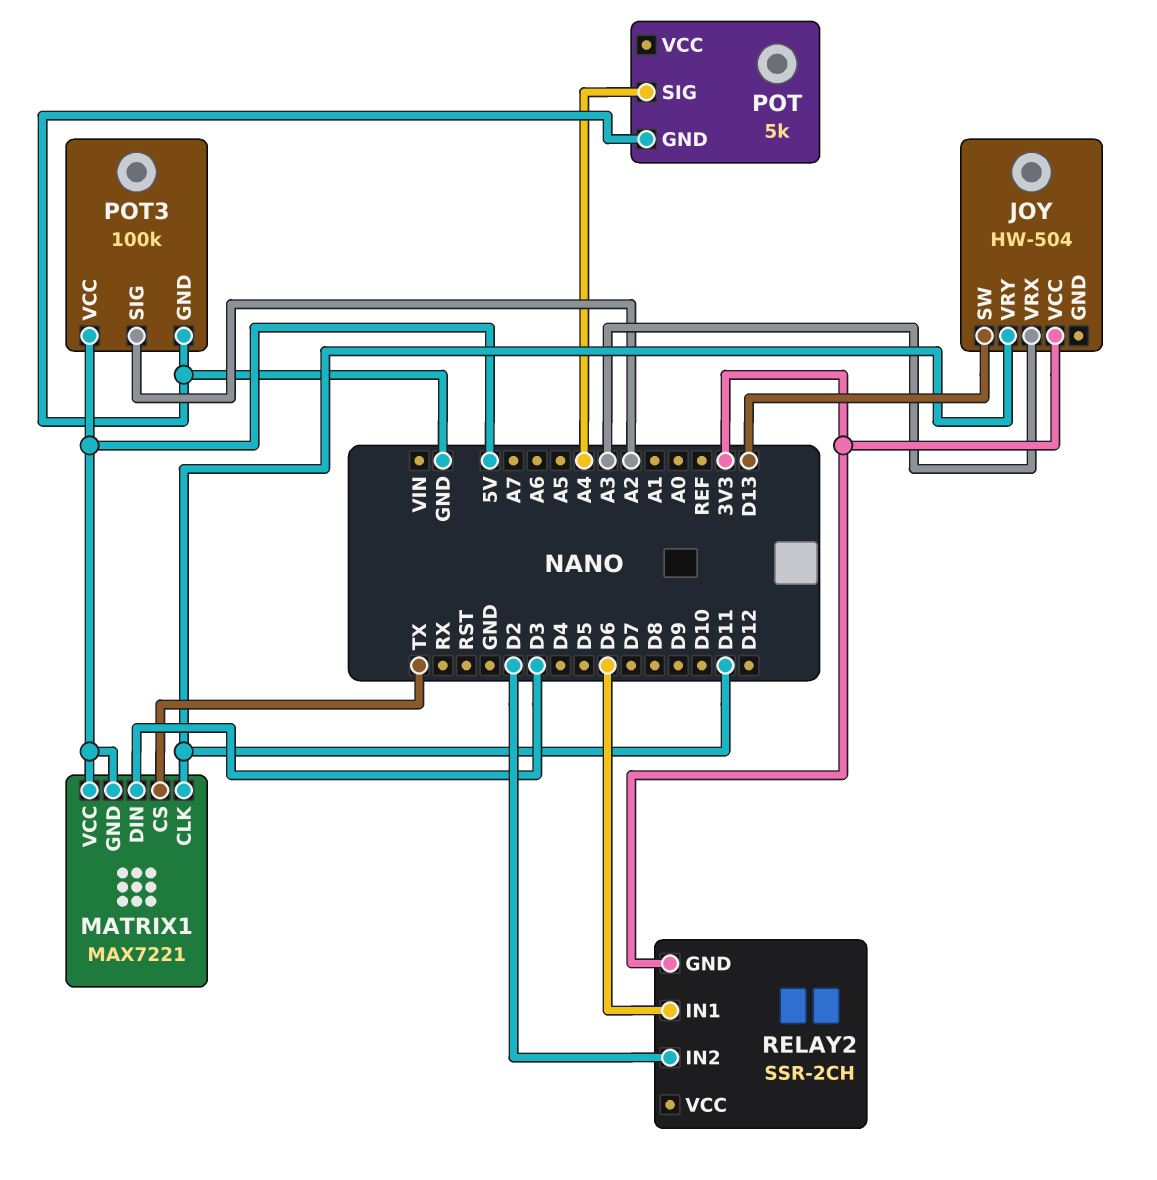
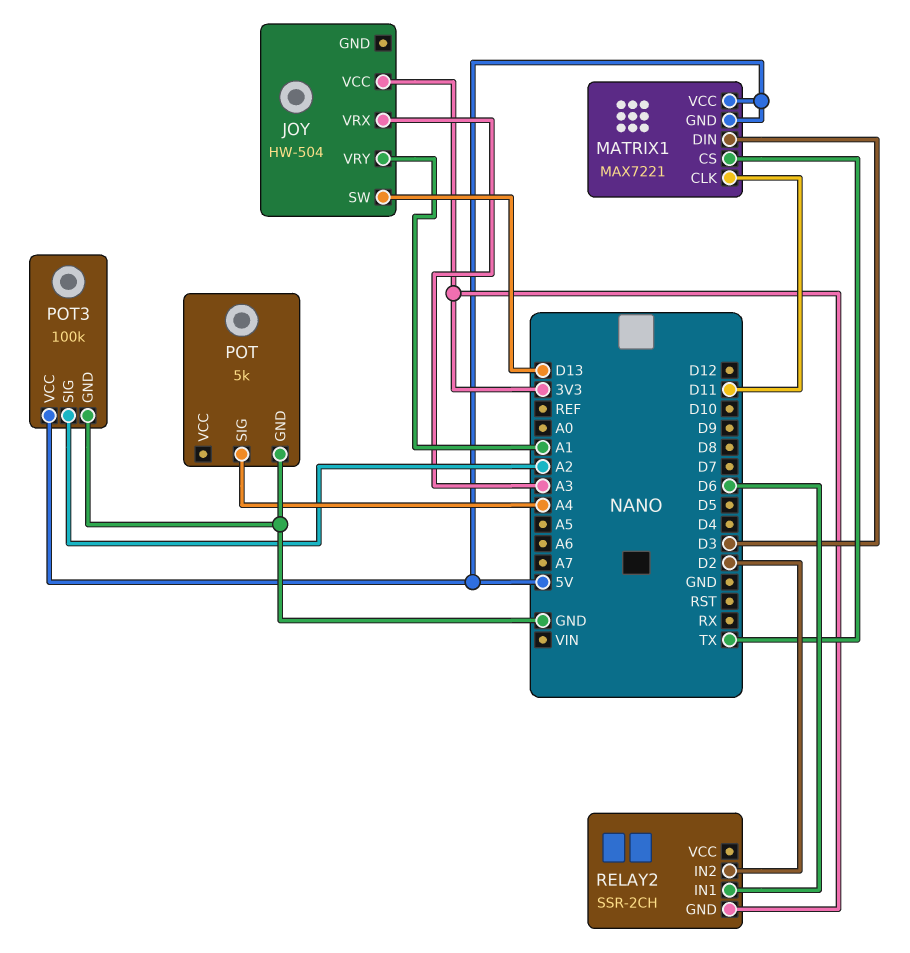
JOY pin VRY: D11 -> A1

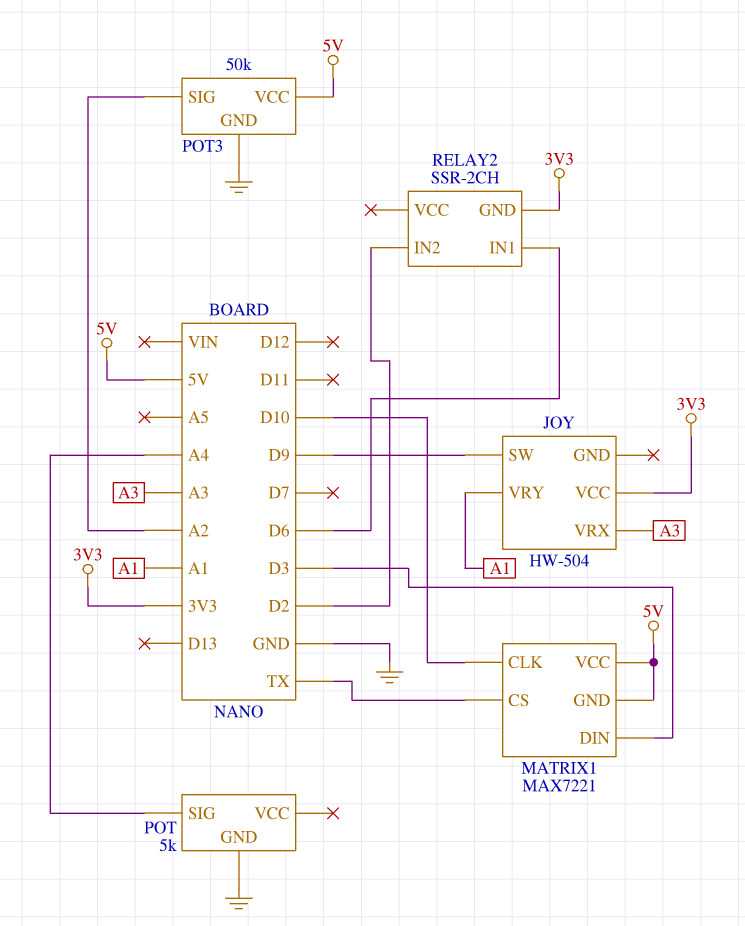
JOY pin SW: D13 -> D9
MATRIX1 pin CLK: D11 -> D10
POT3: 100k -> 50k

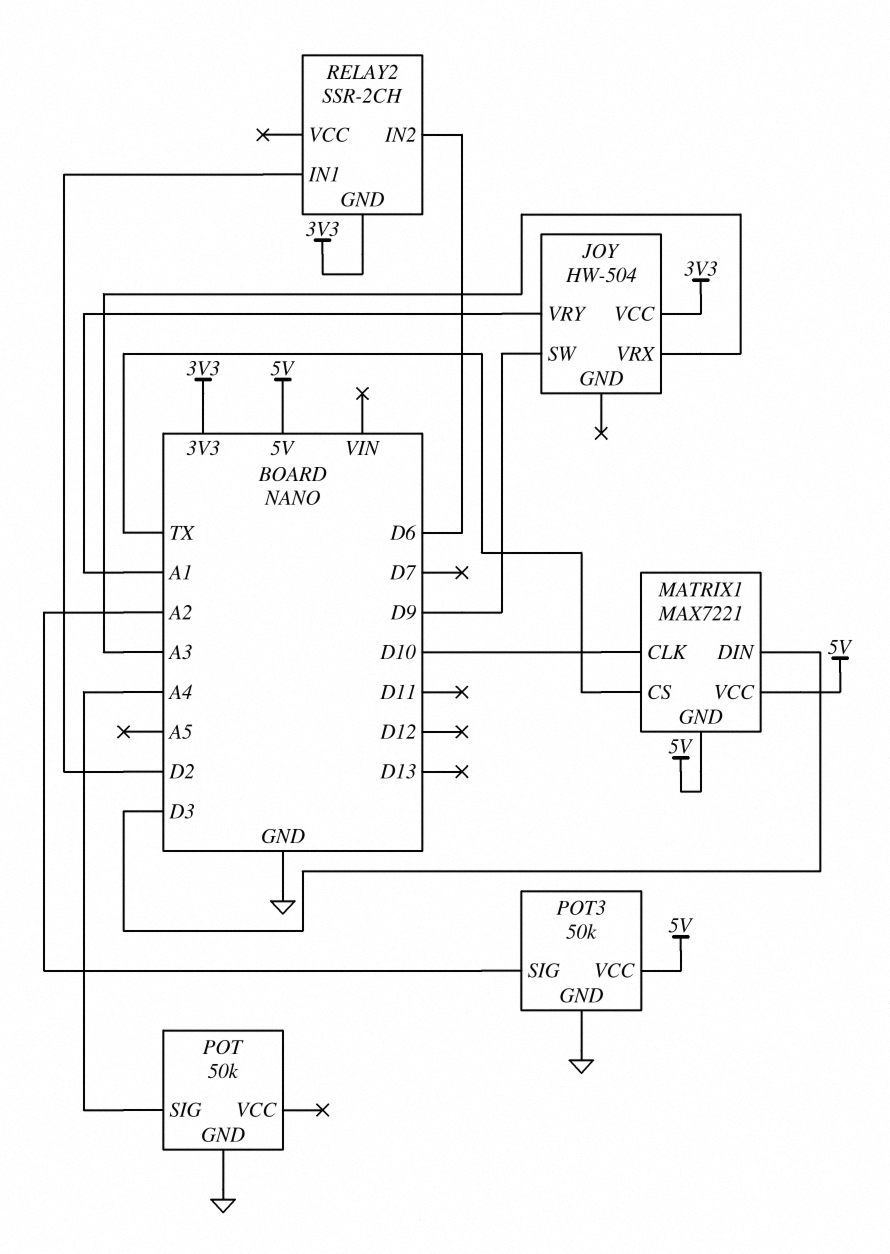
POT: 5k -> 50k
RELAY2 pin IN1: D6 -> D2
RELAY2 pin IN2: D2 -> D6

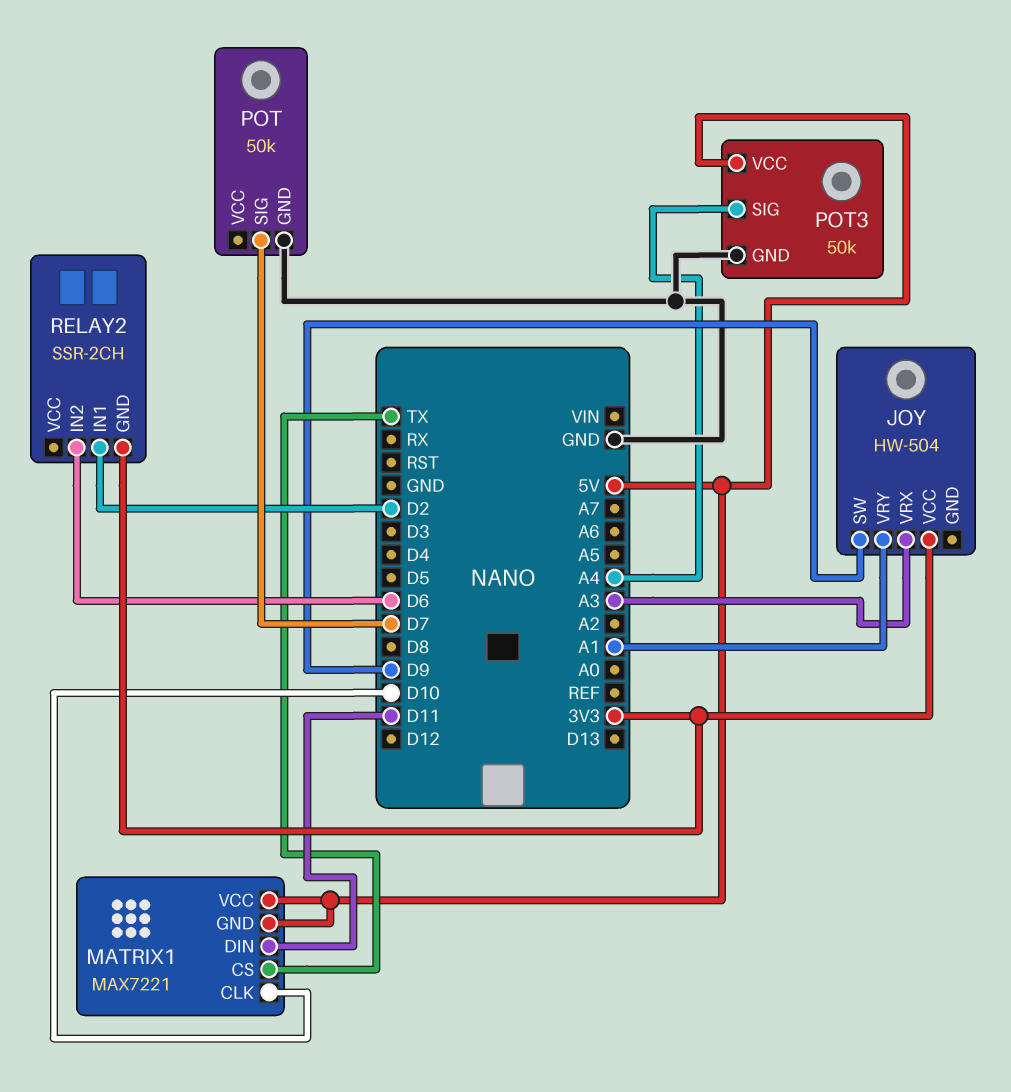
MATRIX1 pin DIN: D3 -> D11
POT pin SIG: A4 -> D7
POT3 pin SIG: A2 -> A4

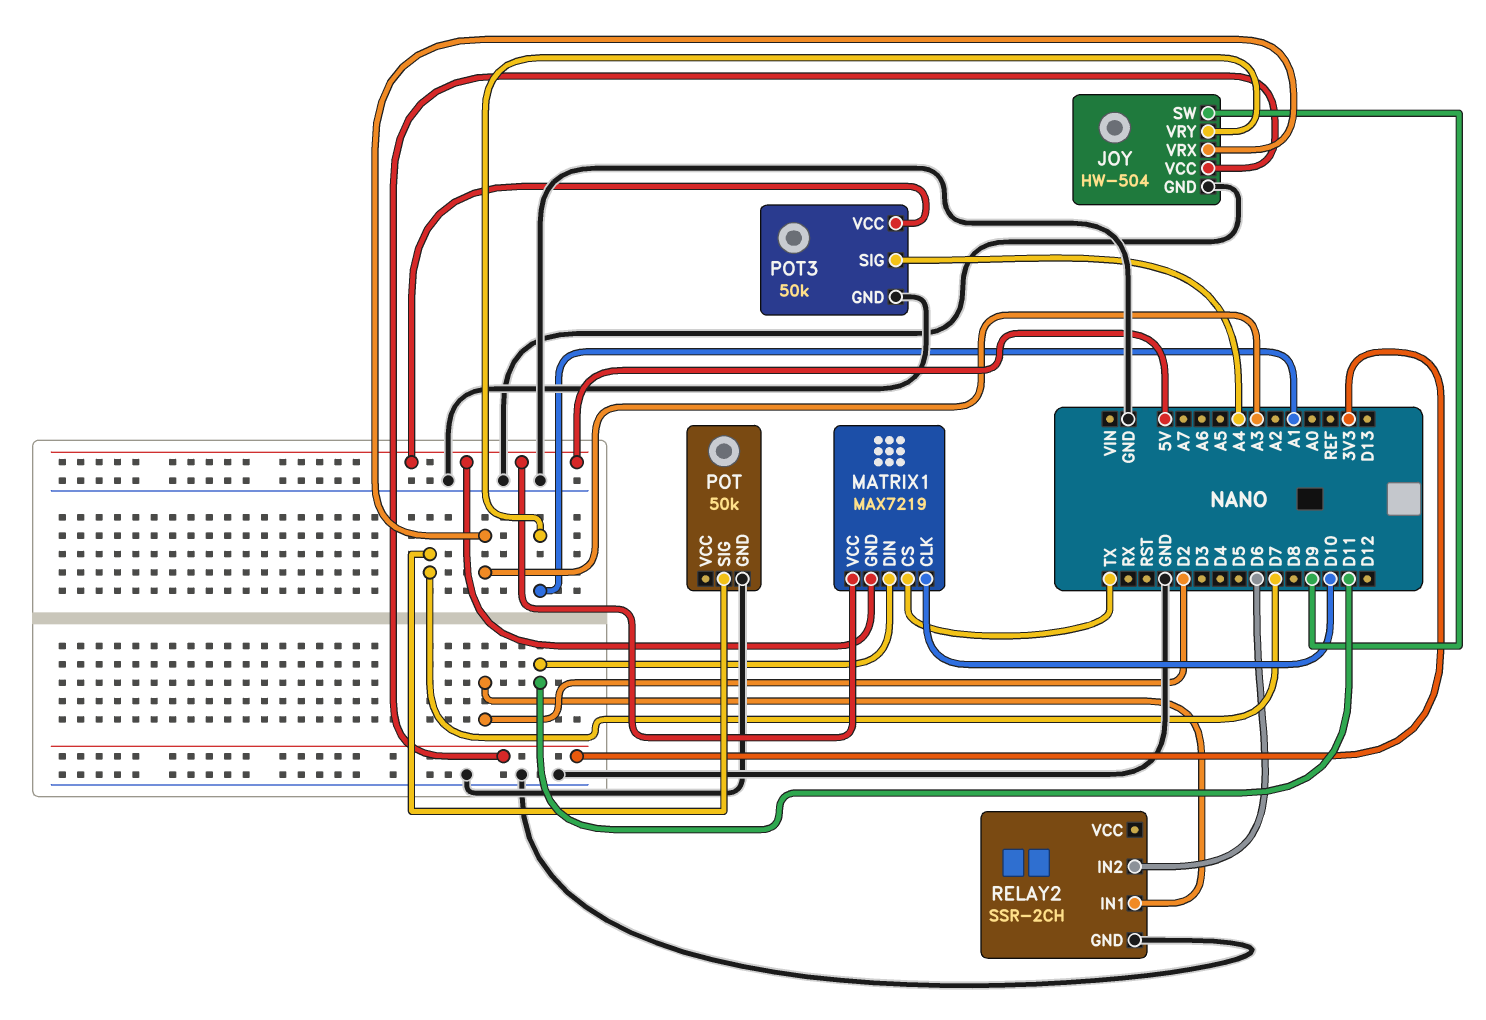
JOY pin GND: none -> GND
MATRIX1: MAX7221 -> MAX7219
RELAY2 pin GND: 3V3 -> GND

